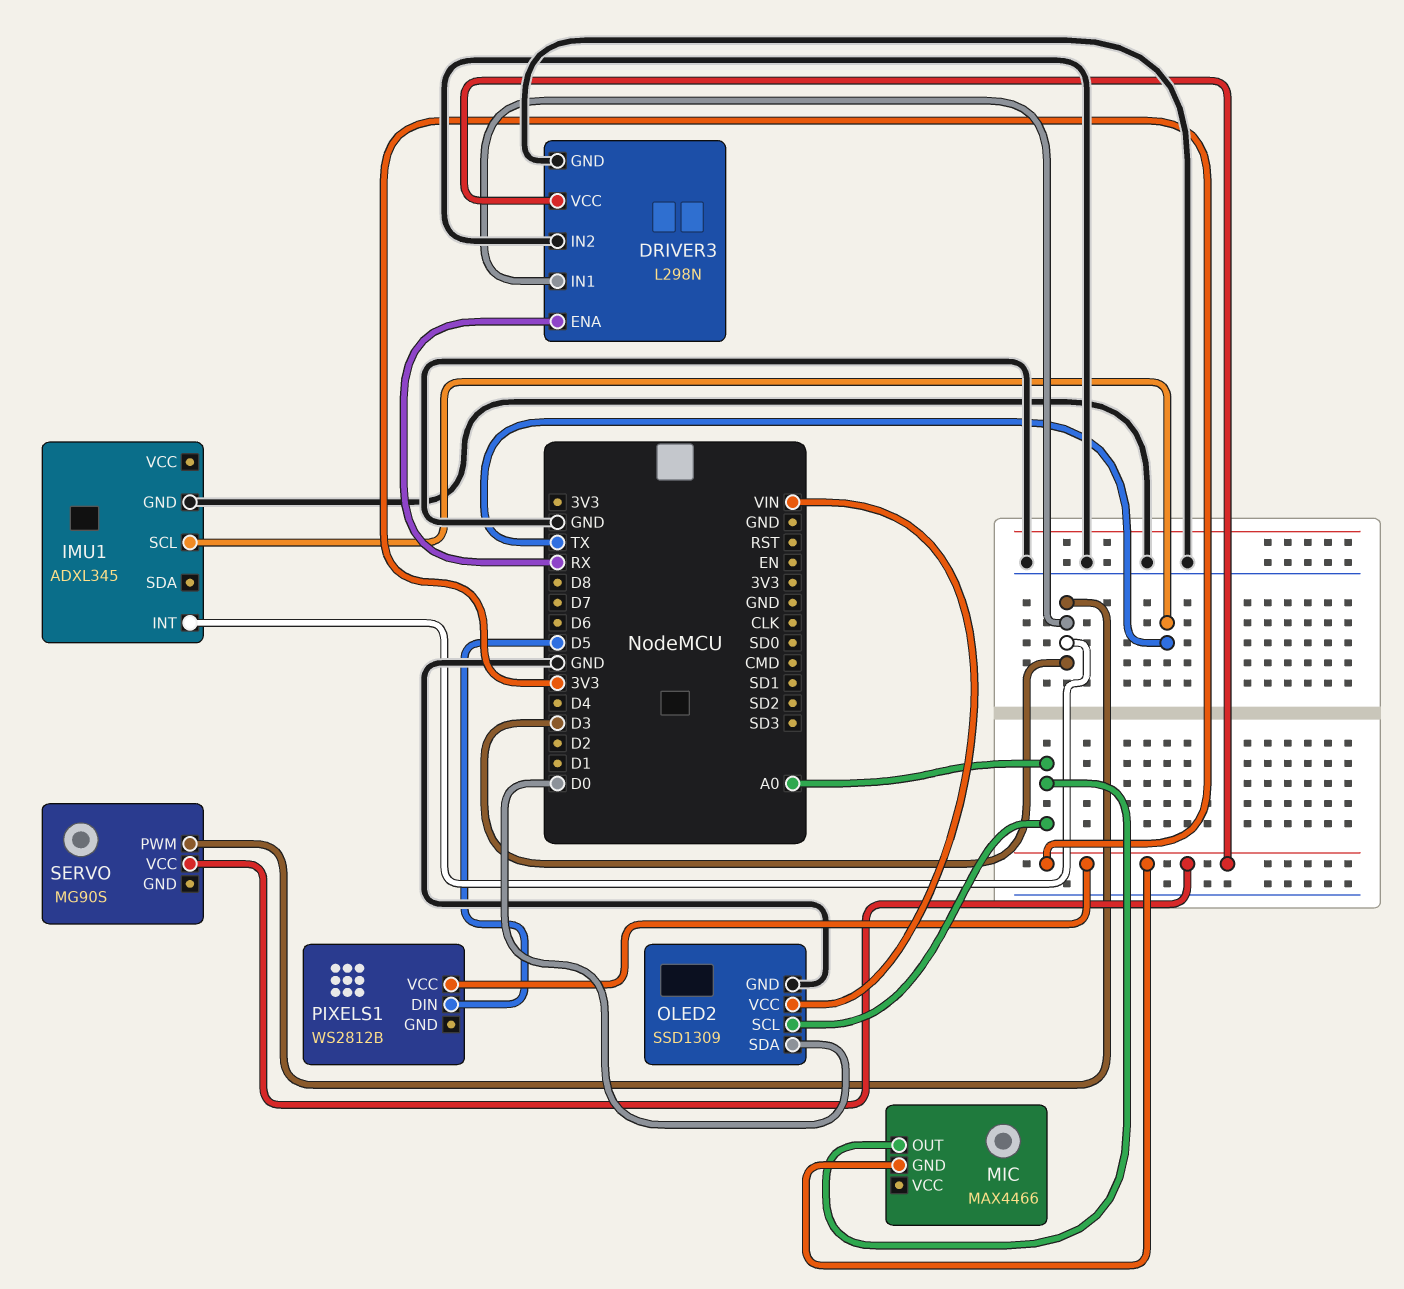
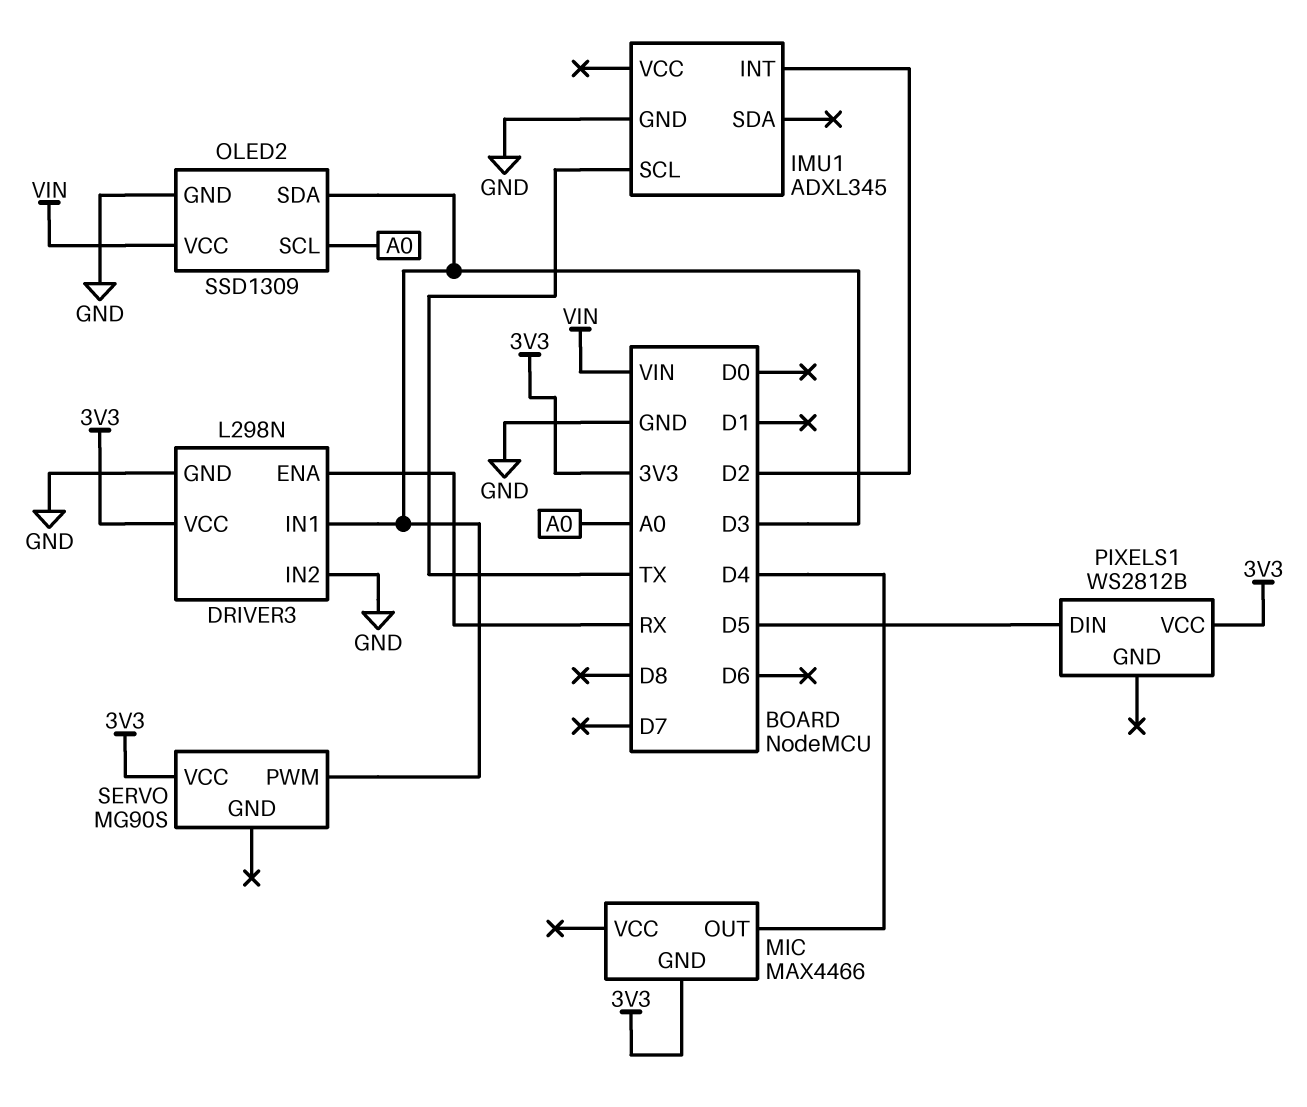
IMU1 pin INT: D3 -> D2
MIC pin OUT: A0 -> D4
OLED2 pin SDA: D0 -> D3

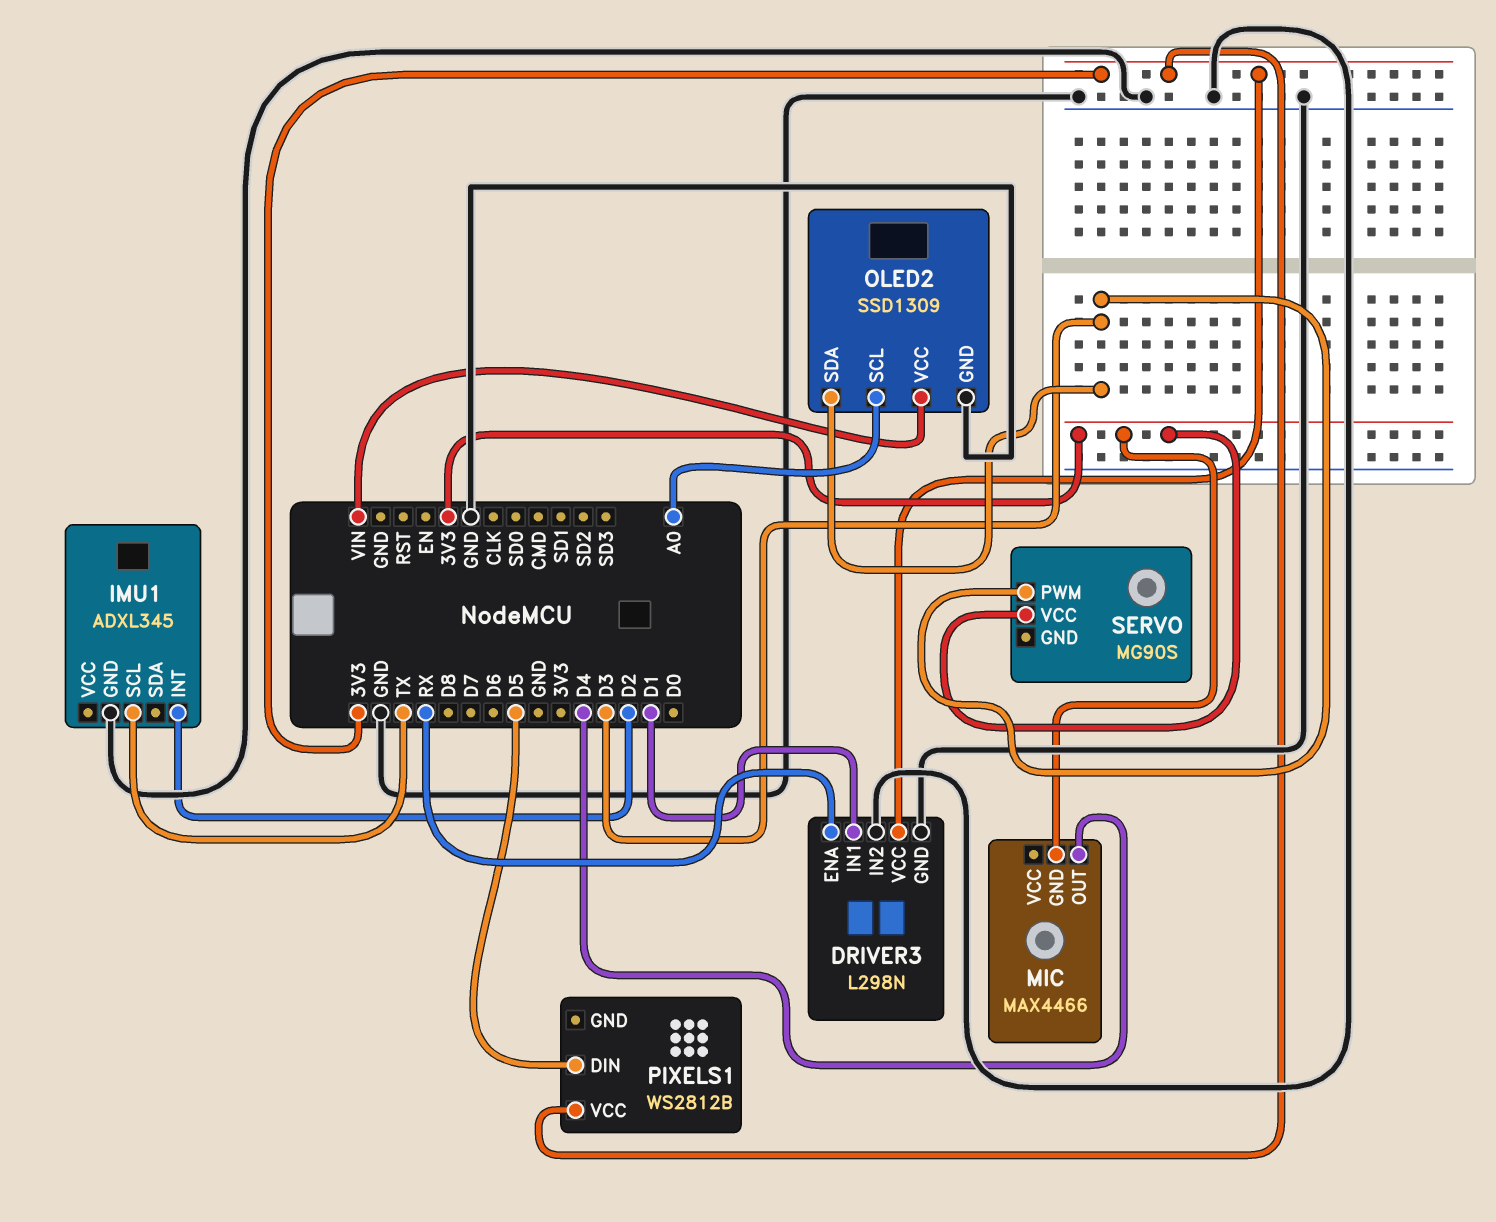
DRIVER3 pin IN1: D3 -> D1

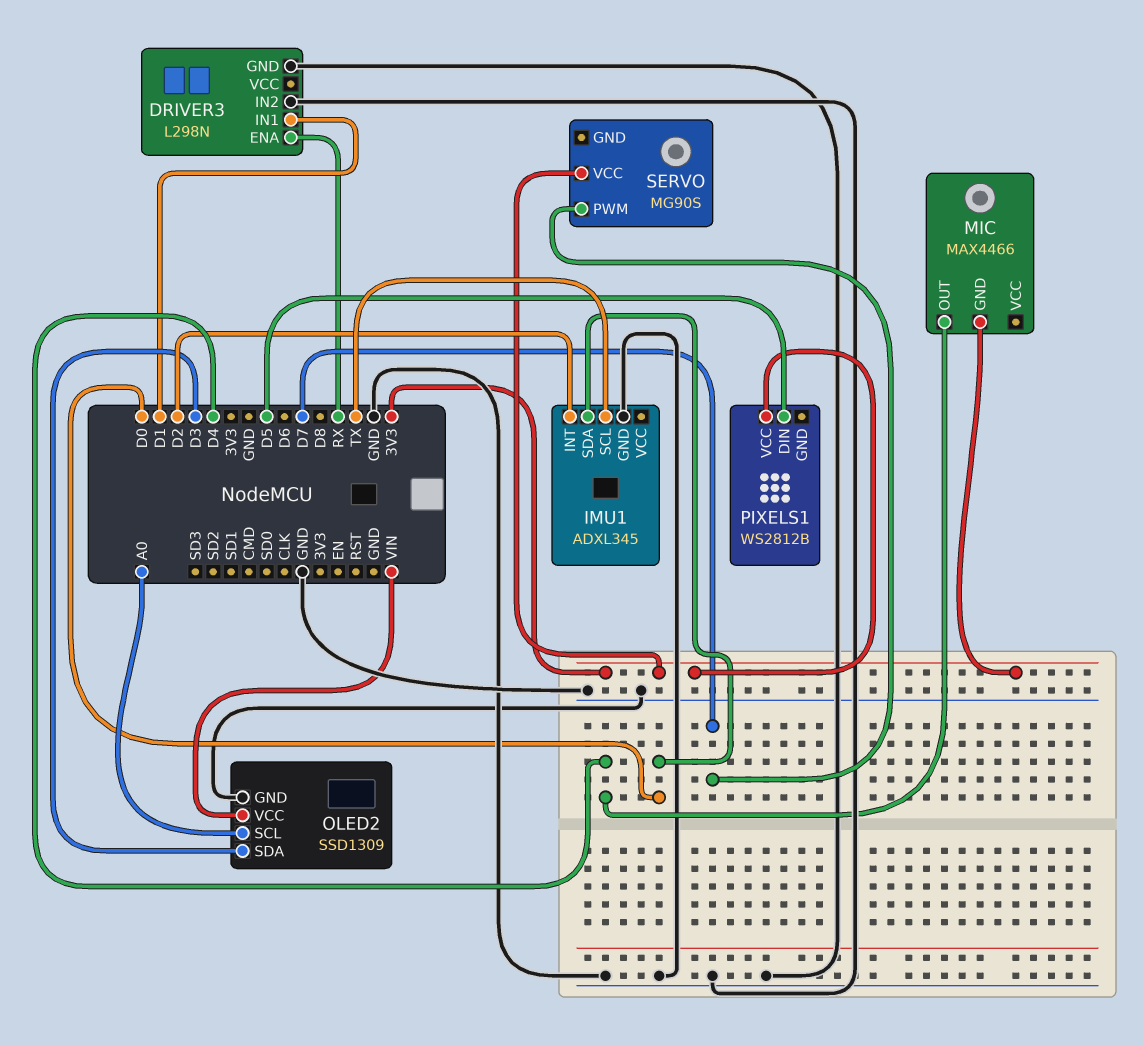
DRIVER3 pin VCC: 3V3 -> none
IMU1 pin SDA: none -> D0
SERVO pin PWM: D3 -> D7

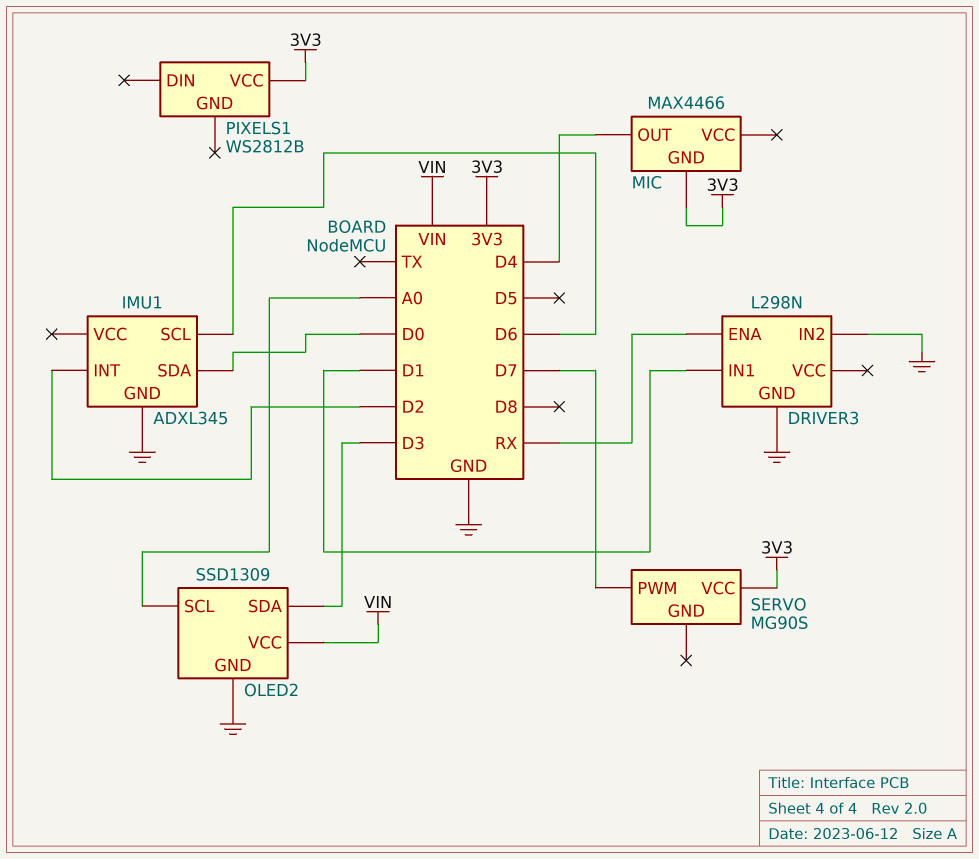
IMU1 pin SCL: TX -> D6
PIXELS1 pin DIN: D5 -> none

